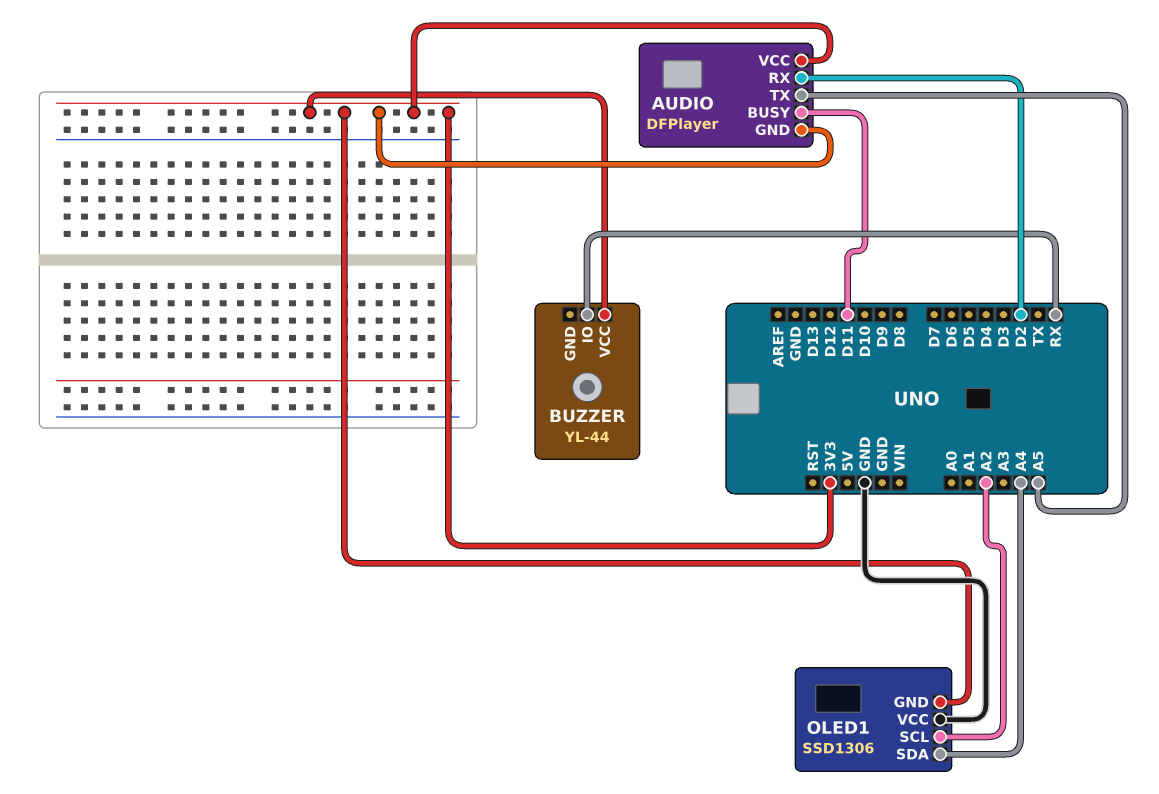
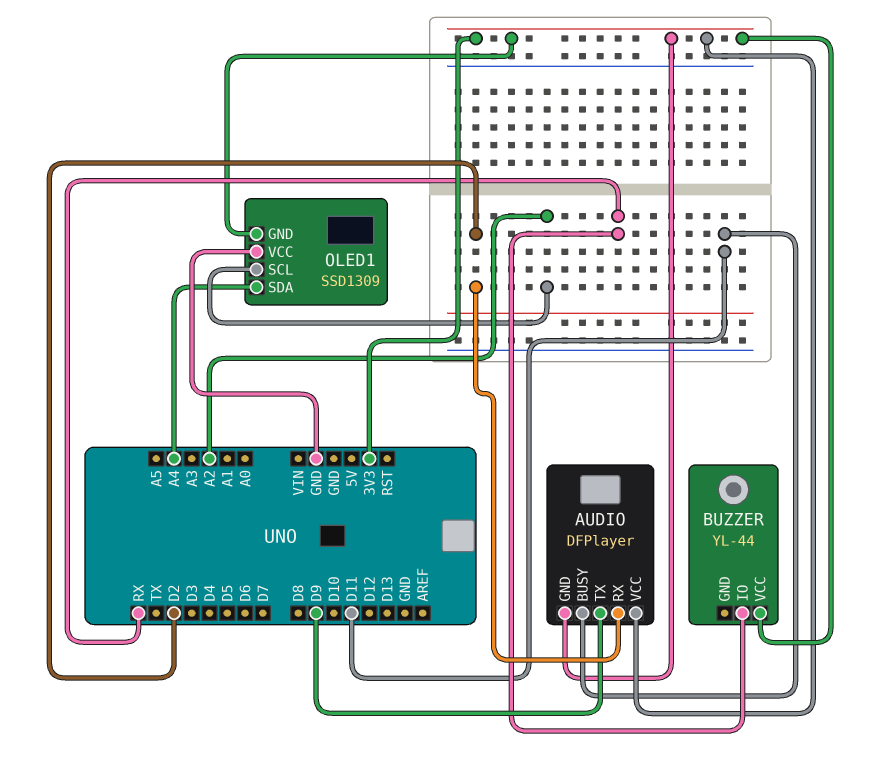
AUDIO pin TX: A5 -> D9
OLED1: SSD1306 -> SSD1309

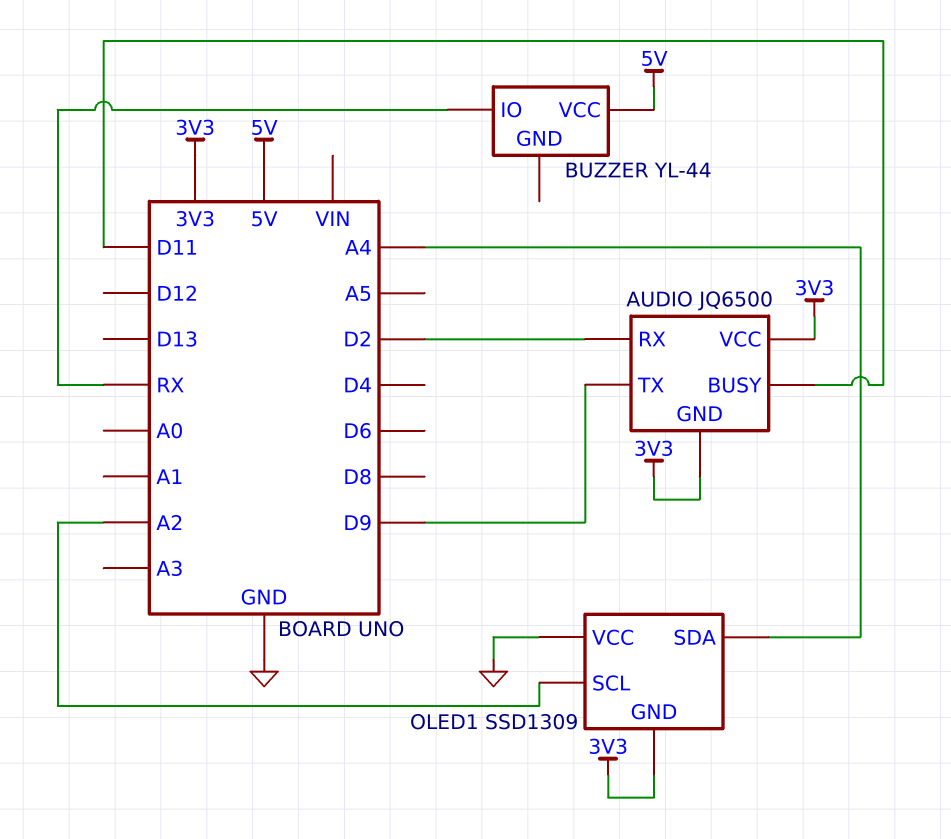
AUDIO: DFPlayer -> JQ6500
BUZZER pin VCC: 3V3 -> 5V

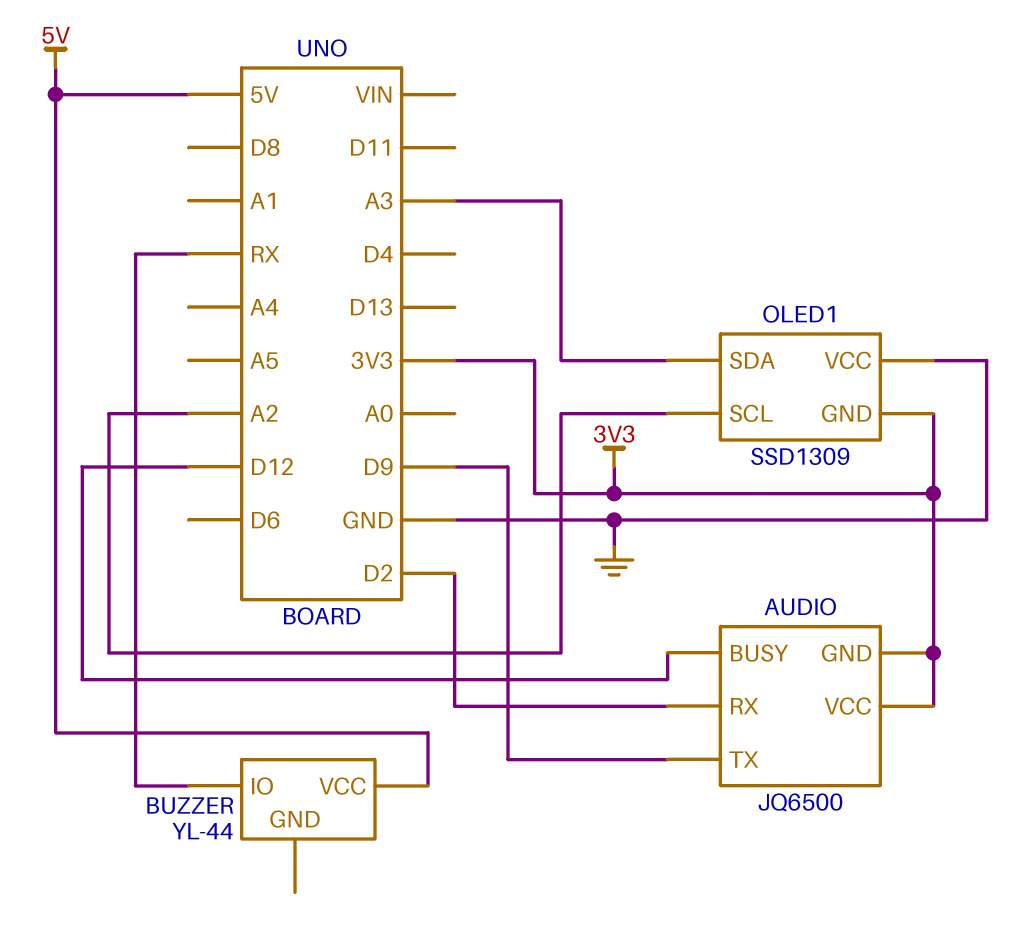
AUDIO pin BUSY: D11 -> D12
OLED1 pin SDA: A4 -> A3

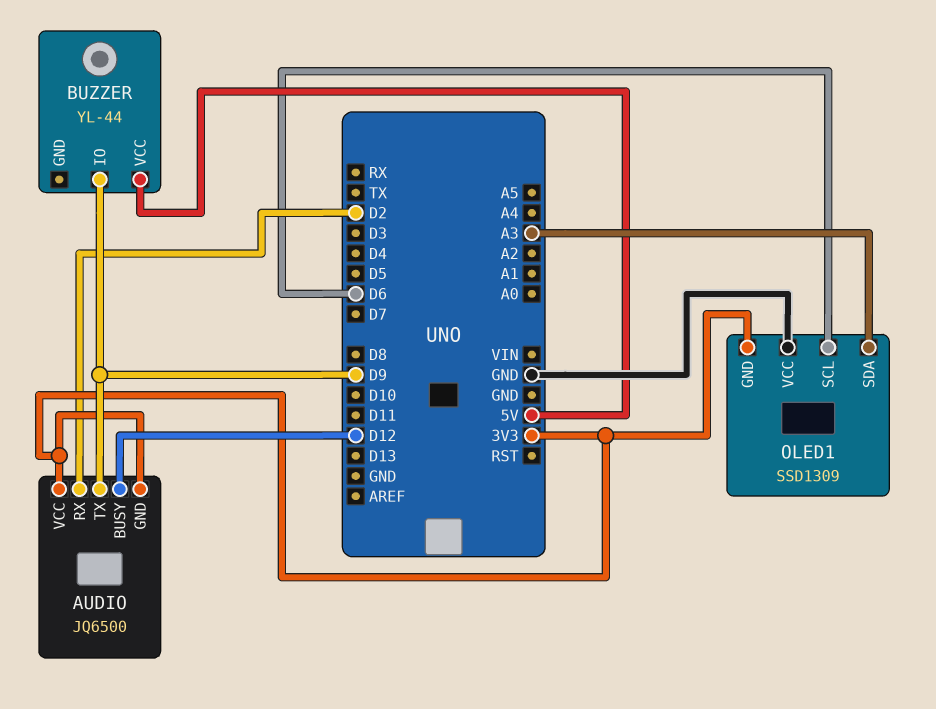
BUZZER pin IO: RX -> D9
OLED1 pin SCL: A2 -> D6

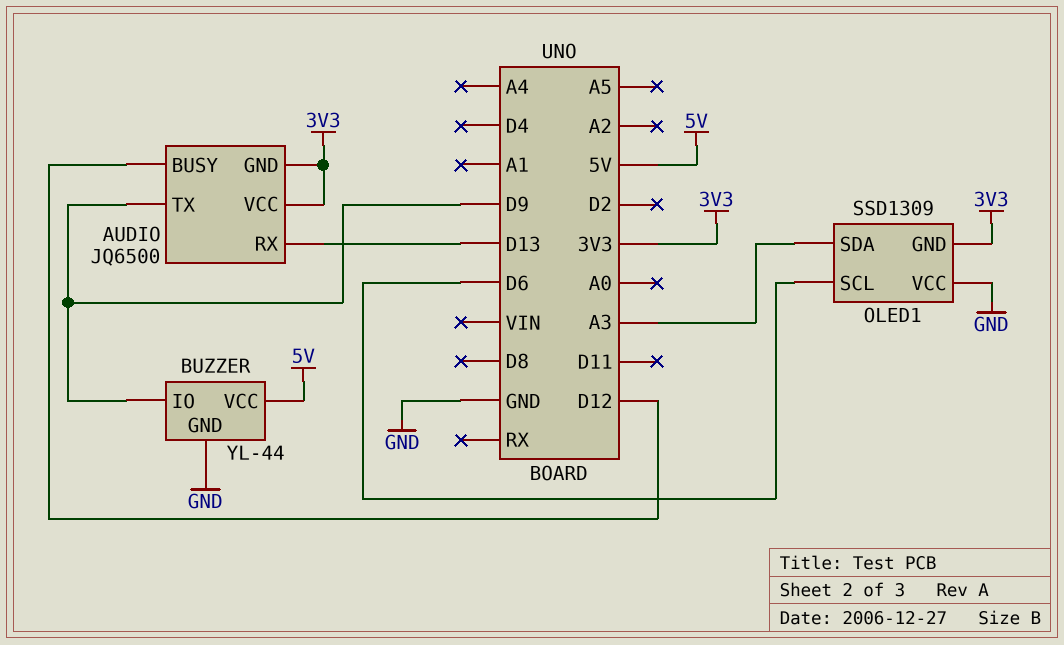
AUDIO pin RX: D2 -> D13
BUZZER pin GND: none -> GND

